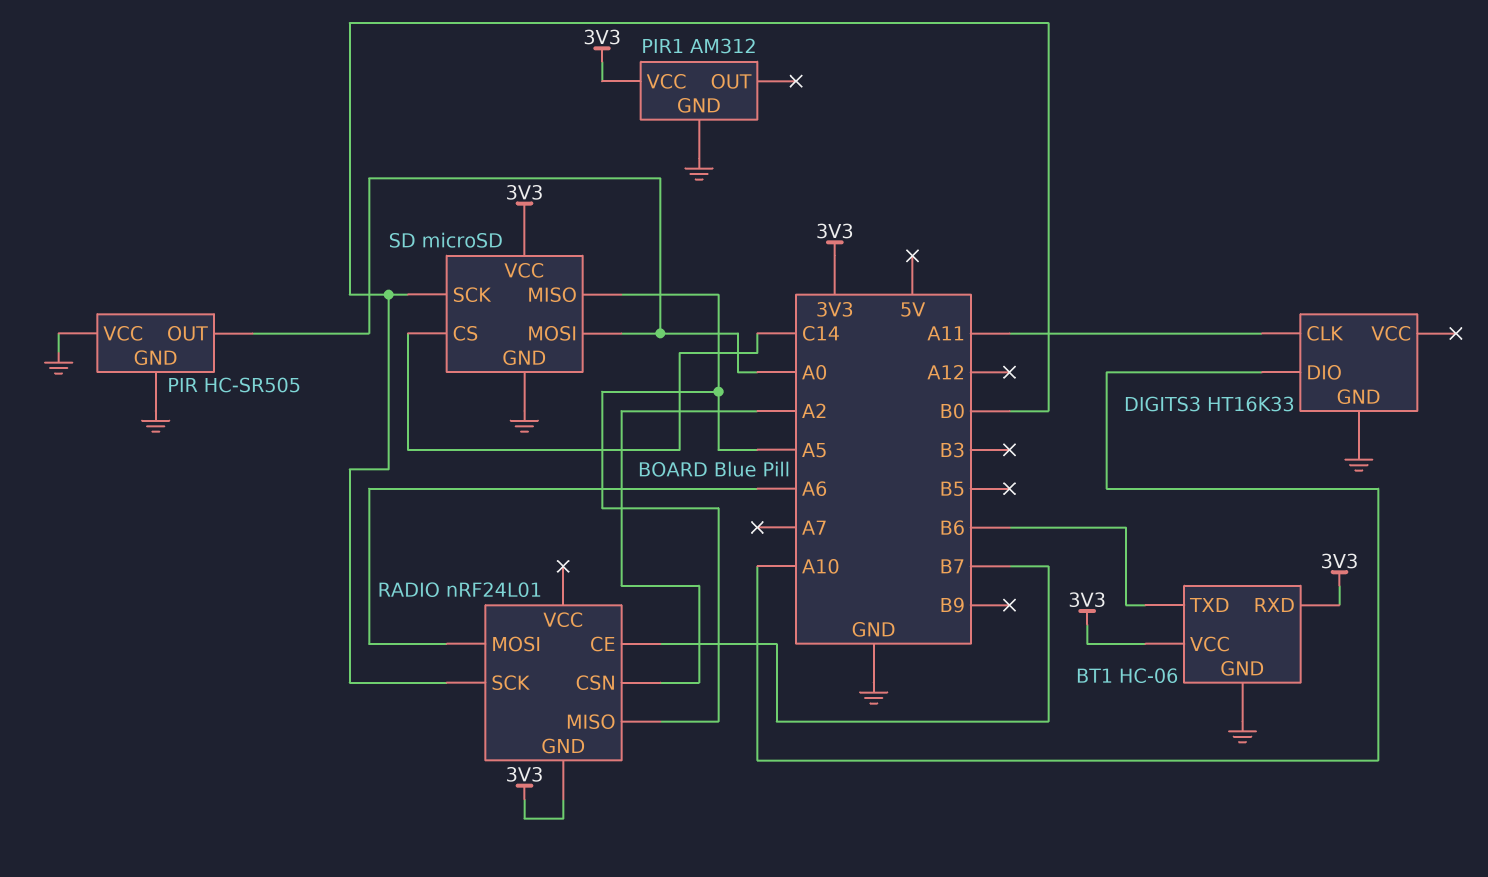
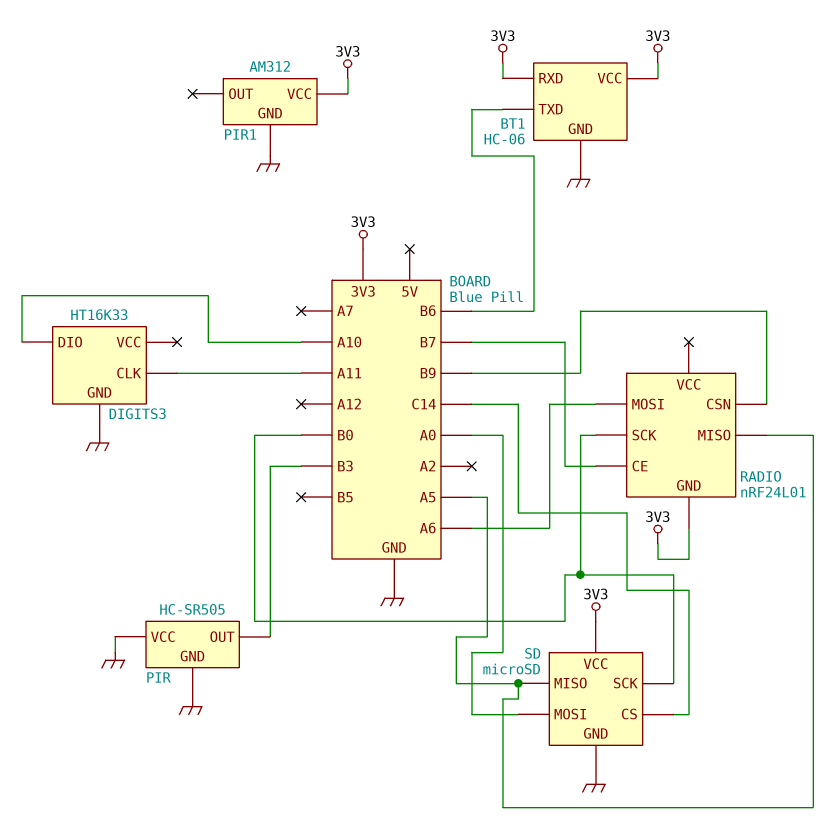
PIR pin OUT: A0 -> B3
RADIO pin CSN: A2 -> B9

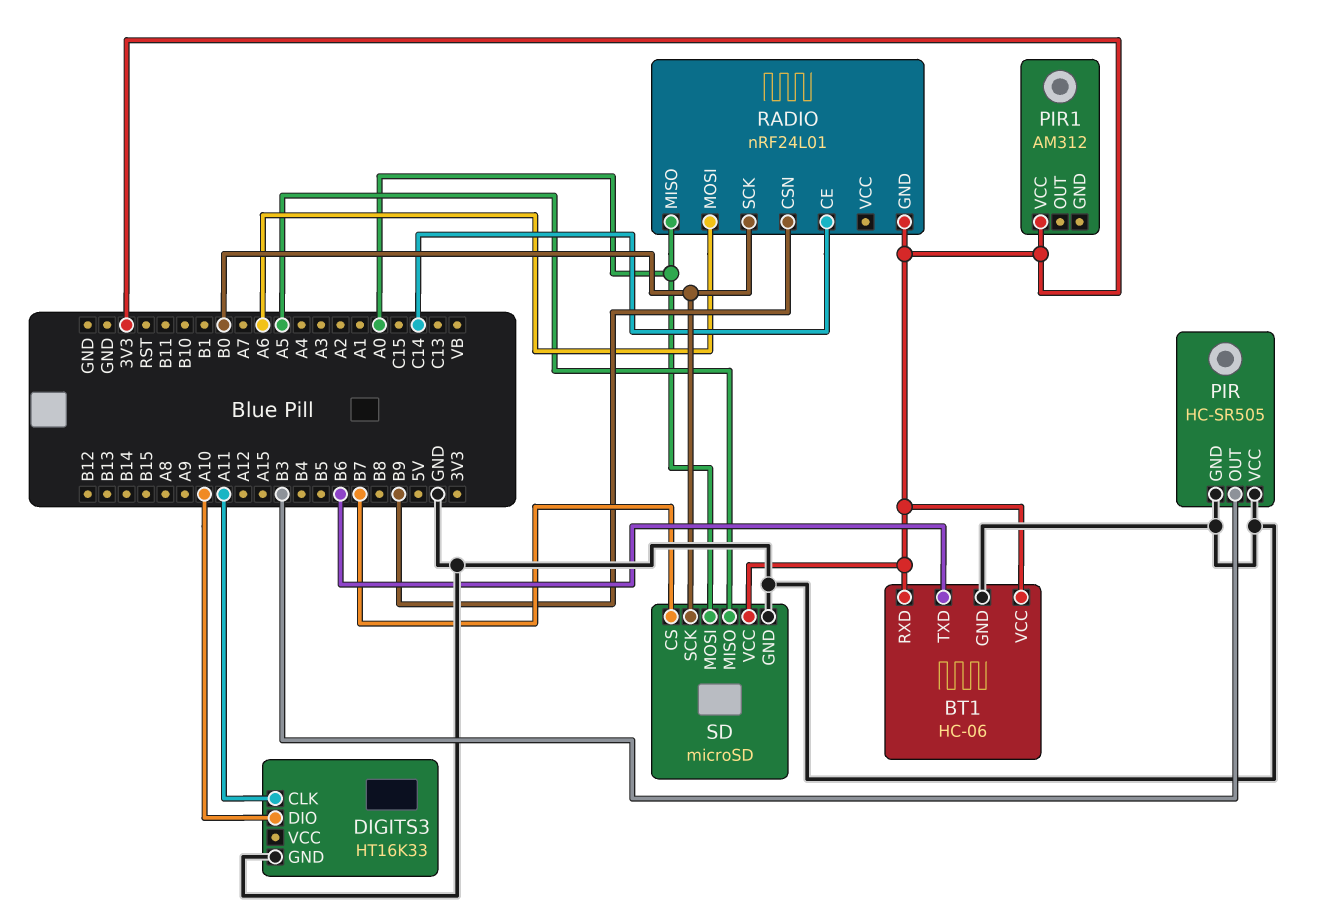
PIR1 pin GND: GND -> none
RADIO pin CE: B7 -> C14
RADIO pin MISO: A5 -> A0
SD pin CS: C14 -> B7

